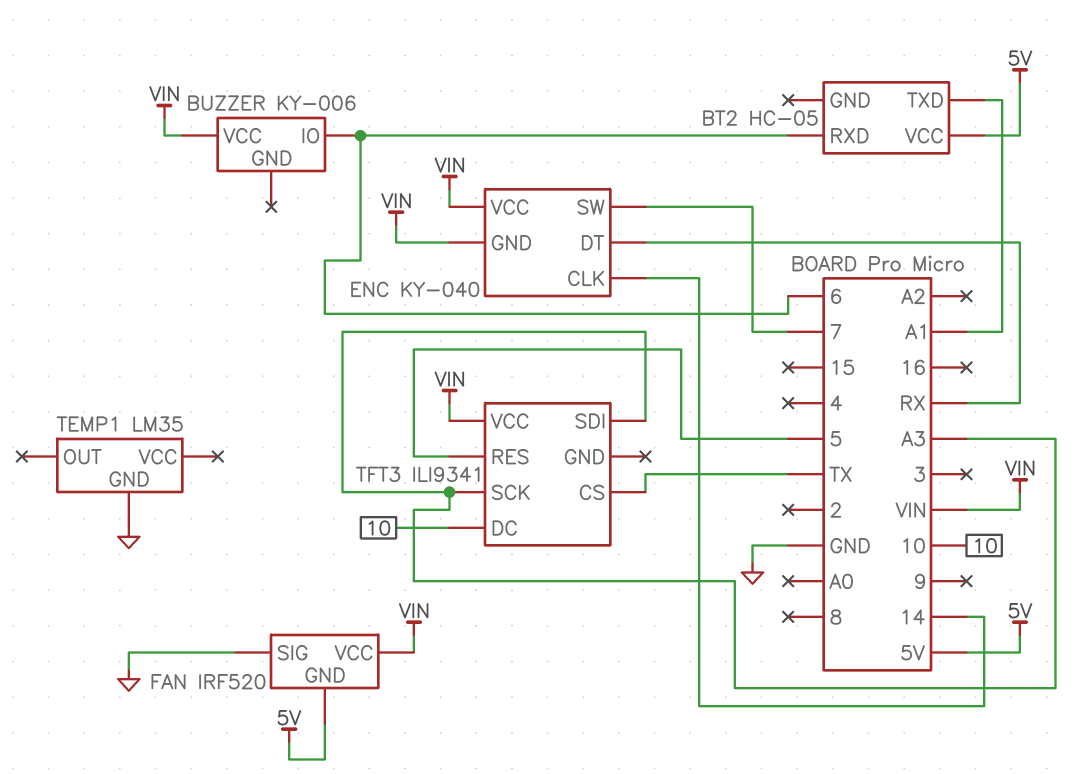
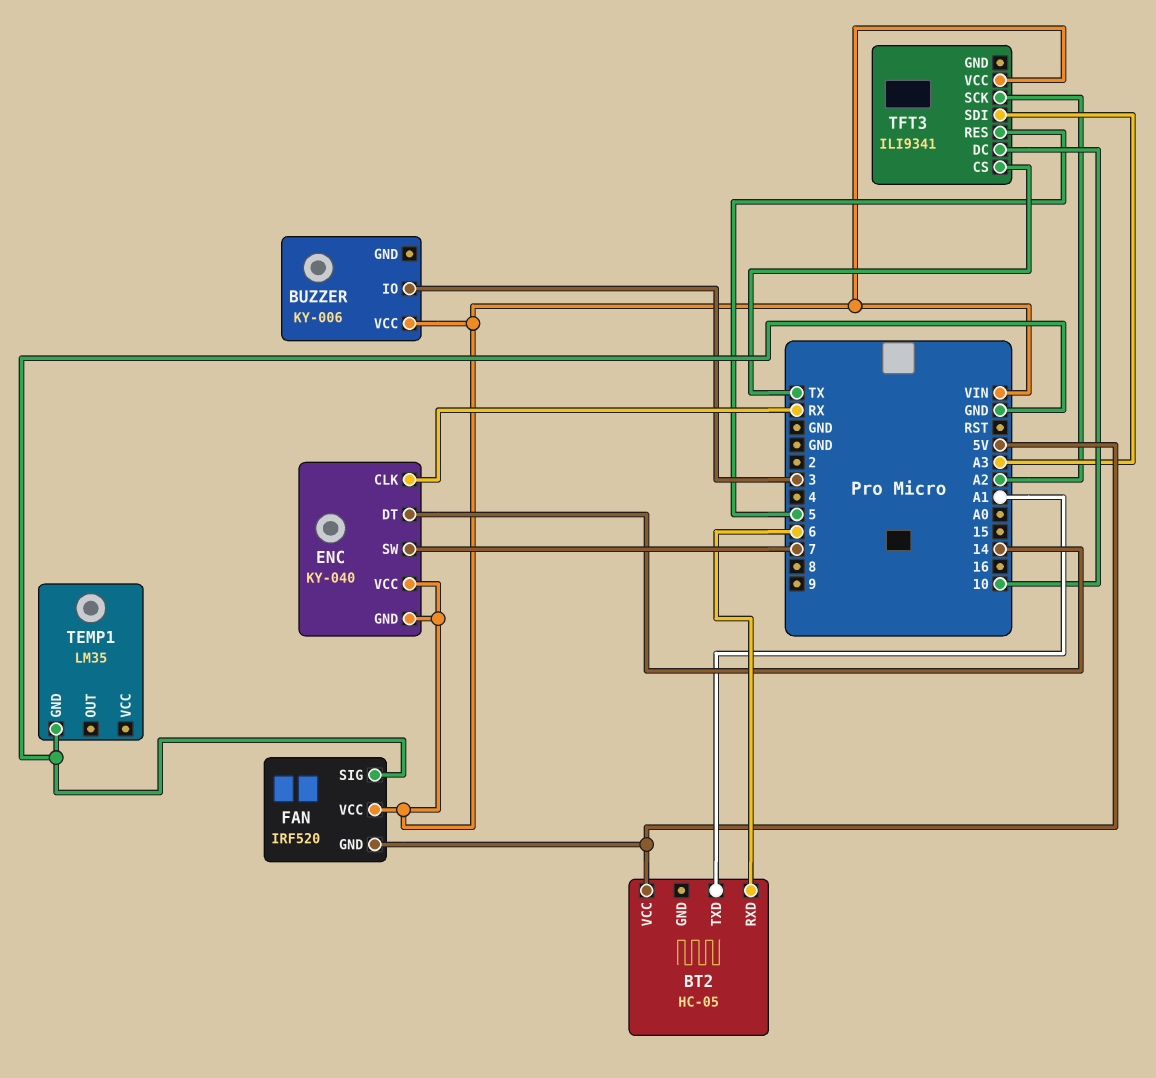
BUZZER pin IO: 6 -> 3
ENC pin CLK: 14 -> RX
ENC pin DT: RX -> 14
TFT3 pin SCK: A3 -> A2

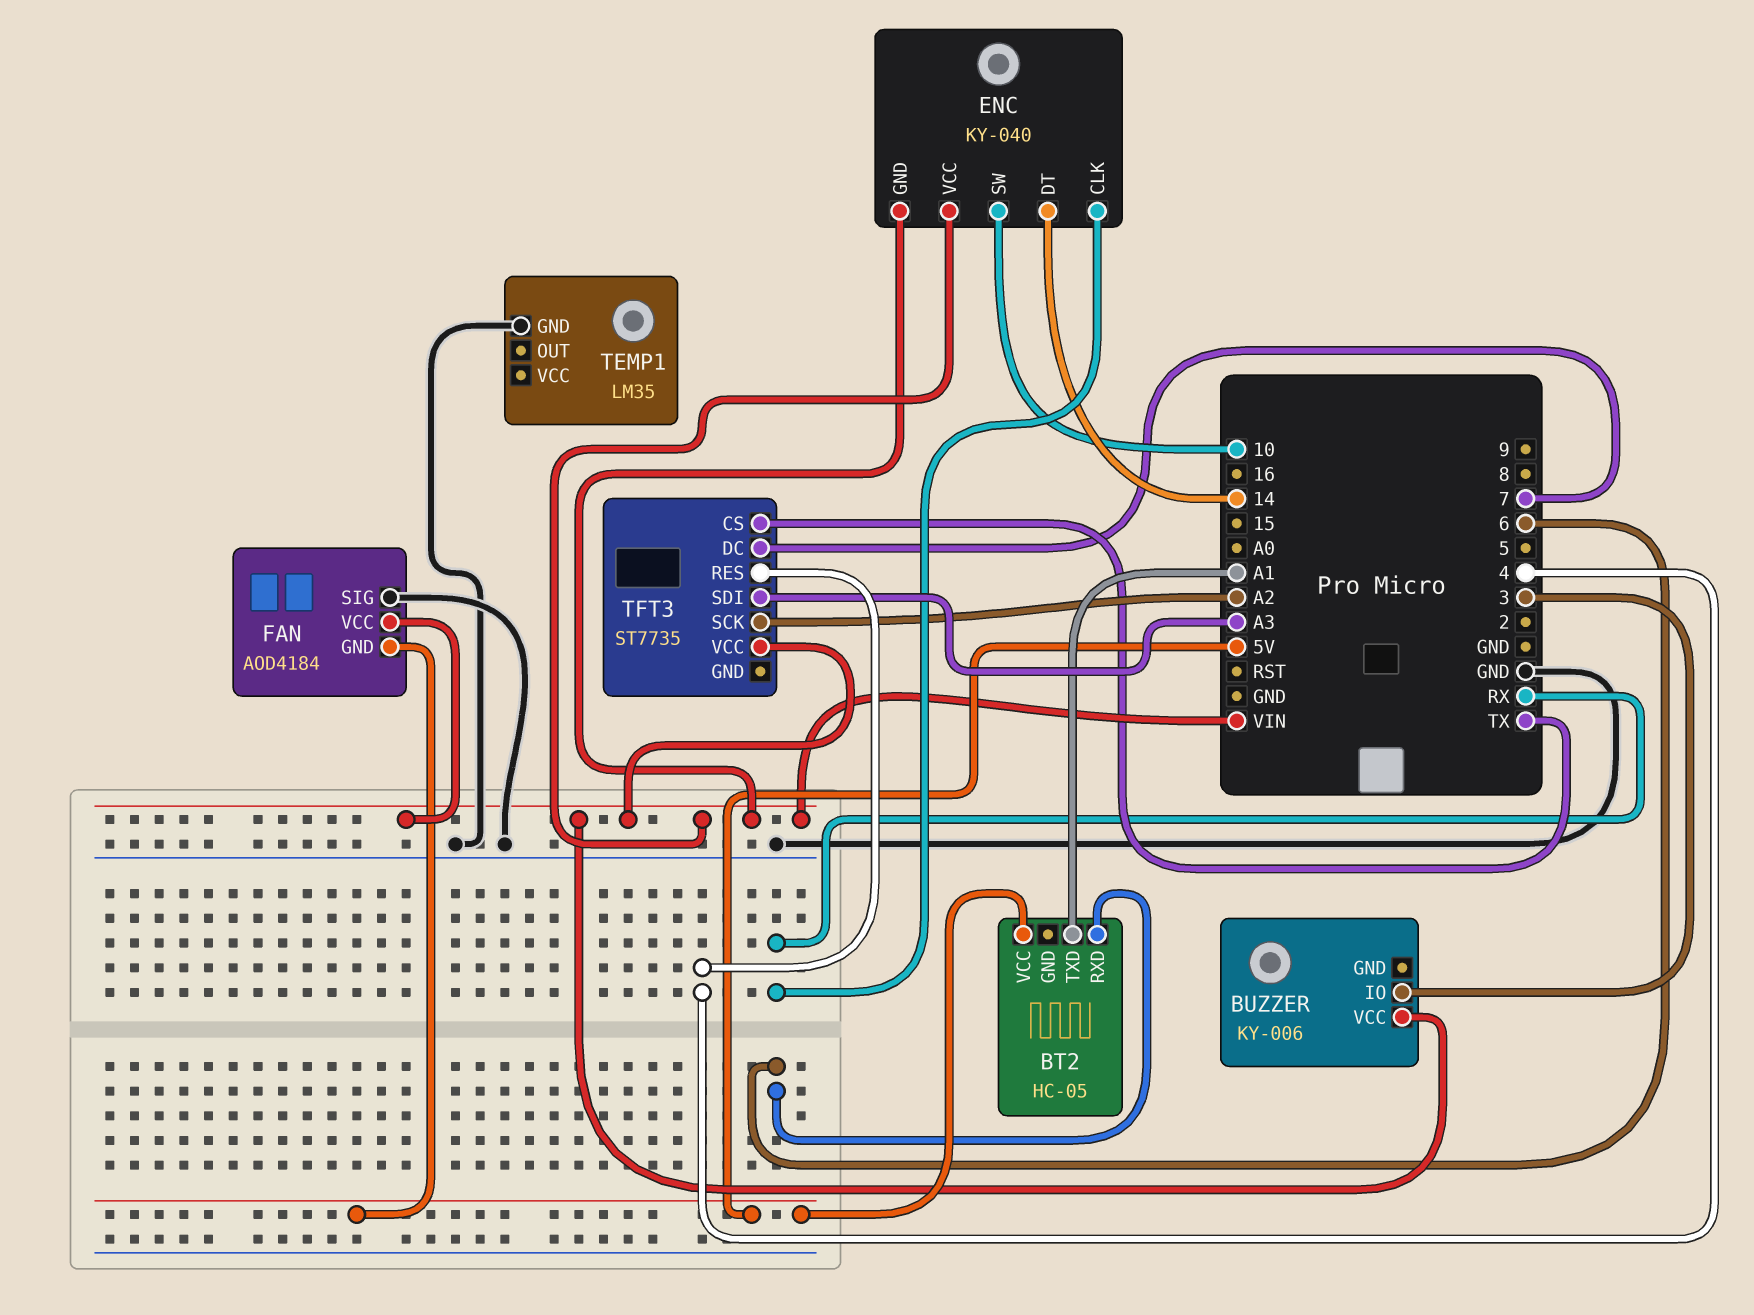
ENC pin SW: 7 -> 10
FAN: IRF520 -> AOD4184
TFT3: ILI9341 -> ST7735
TFT3 pin DC: 10 -> 7
TFT3 pin RES: 5 -> 4

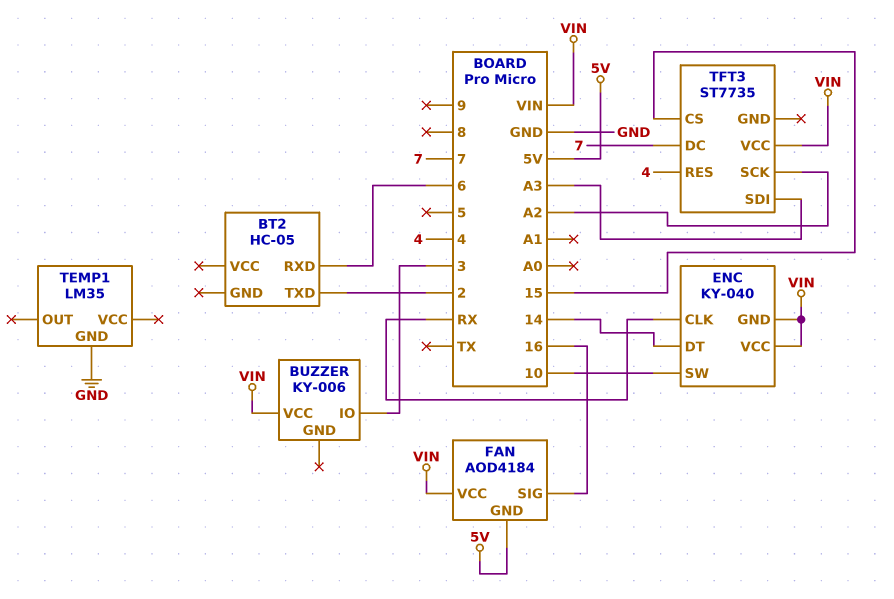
BT2 pin TXD: A1 -> 2
BT2 pin VCC: 5V -> none
FAN pin SIG: GND -> 16
TFT3 pin CS: TX -> 15

